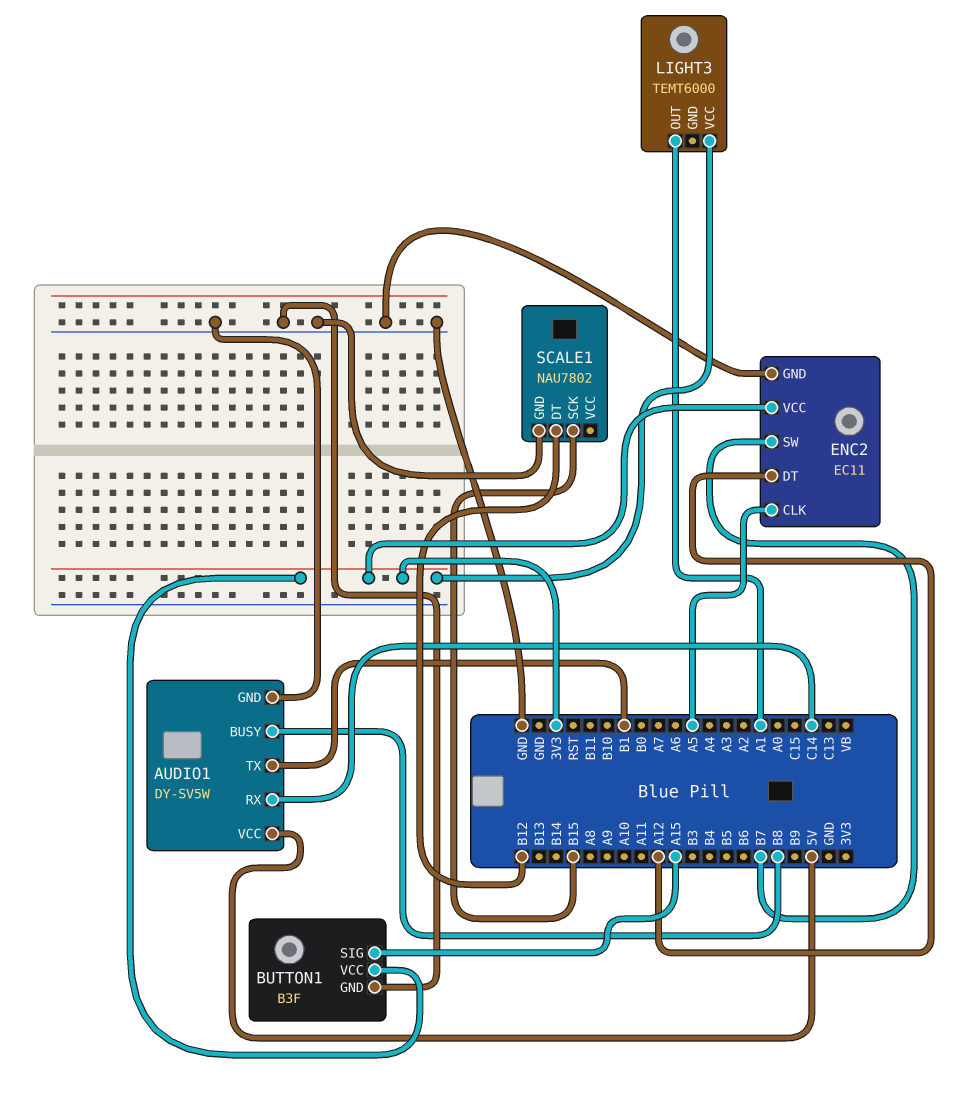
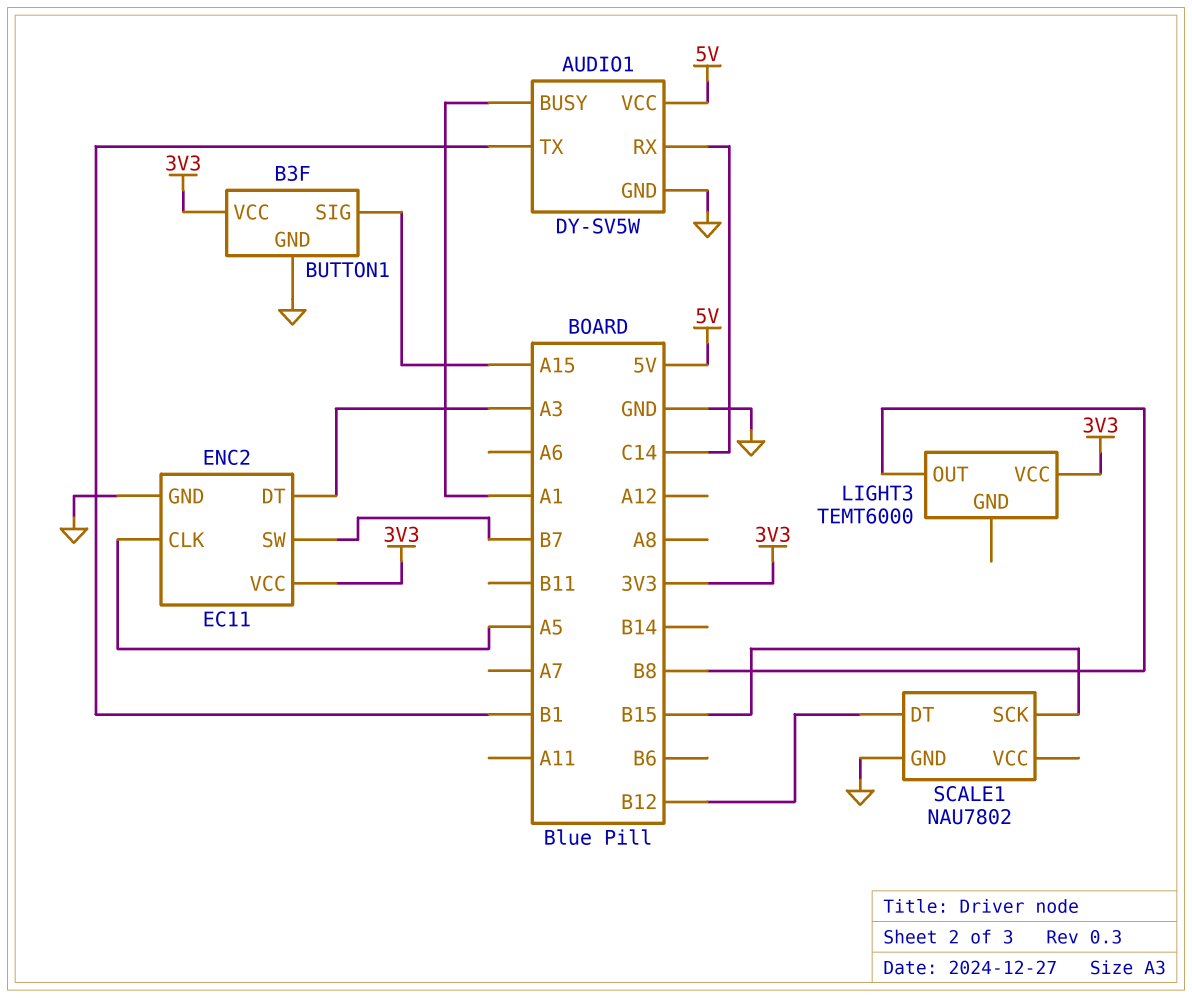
AUDIO1 pin BUSY: B8 -> A1
ENC2 pin DT: A12 -> A3
LIGHT3 pin OUT: A1 -> B8

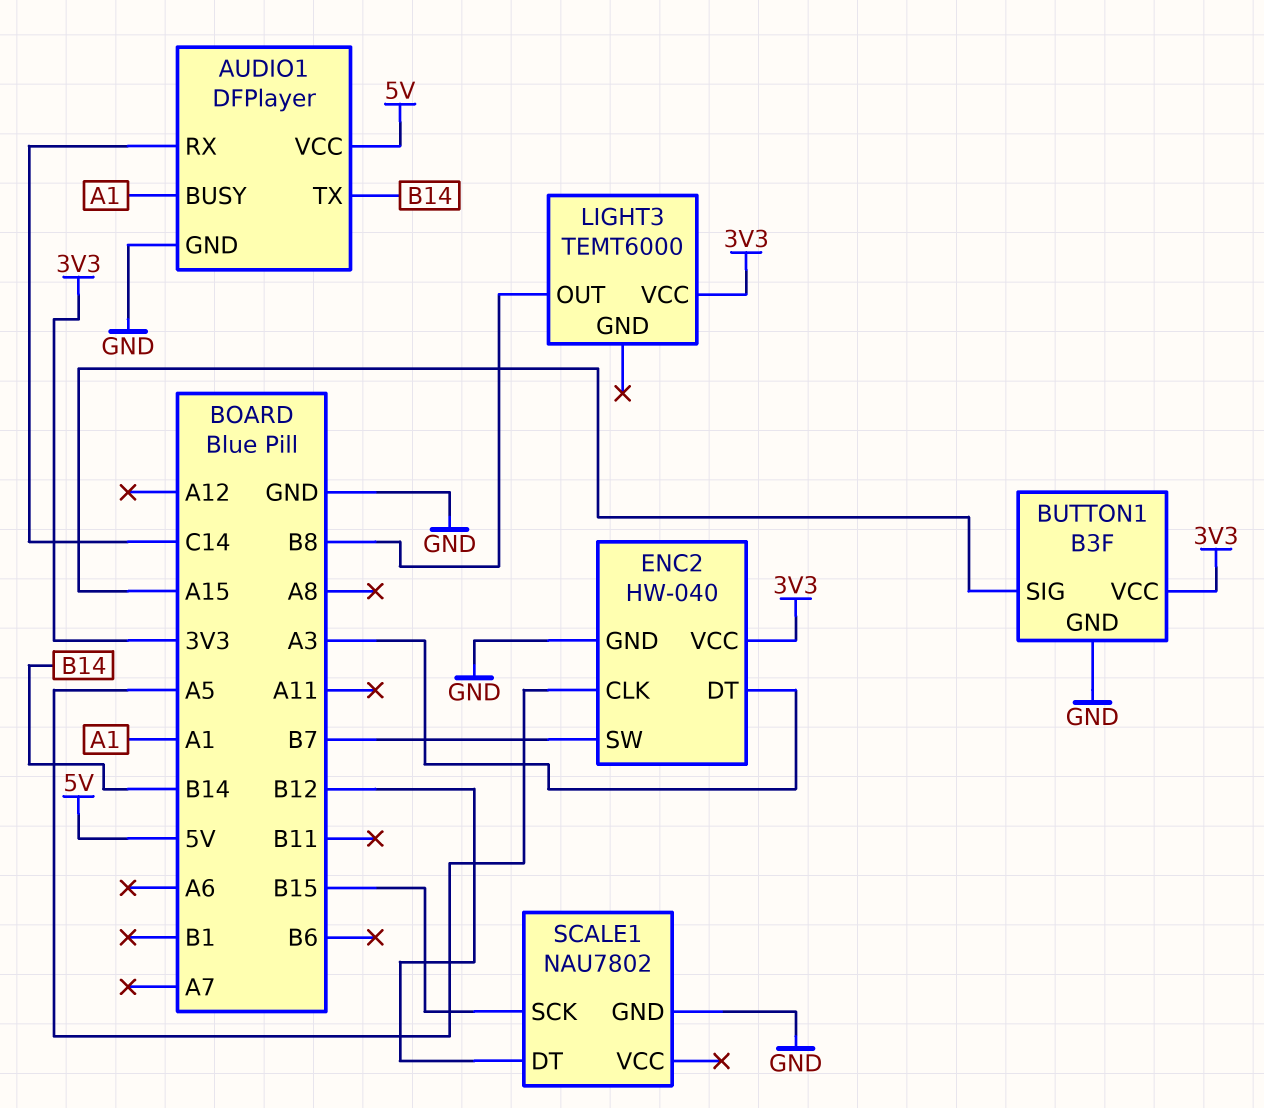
AUDIO1: DY-SV5W -> DFPlayer
AUDIO1 pin TX: B1 -> B14
ENC2: EC11 -> HW-040

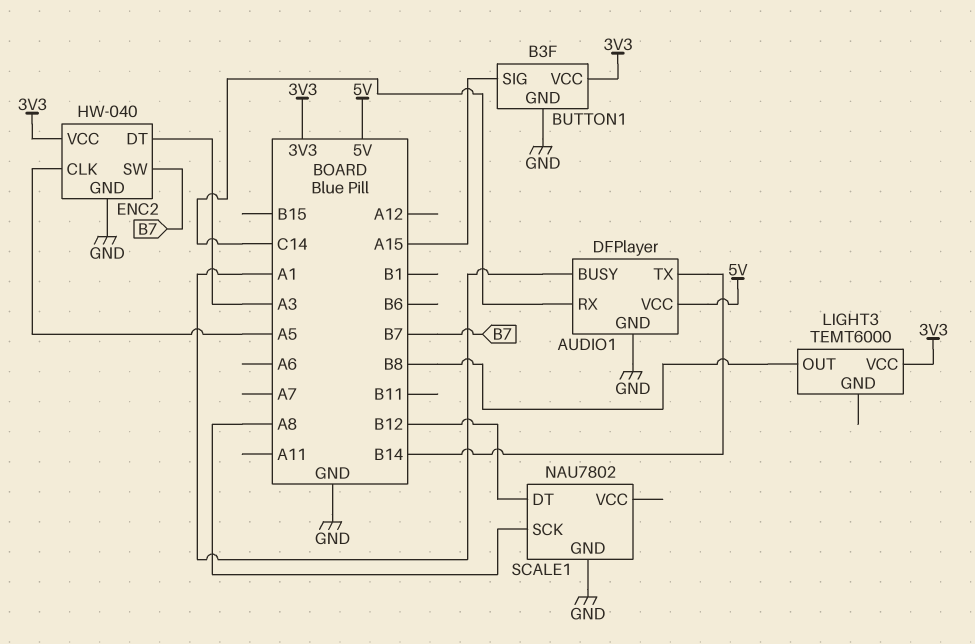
SCALE1 pin SCK: B15 -> A8

